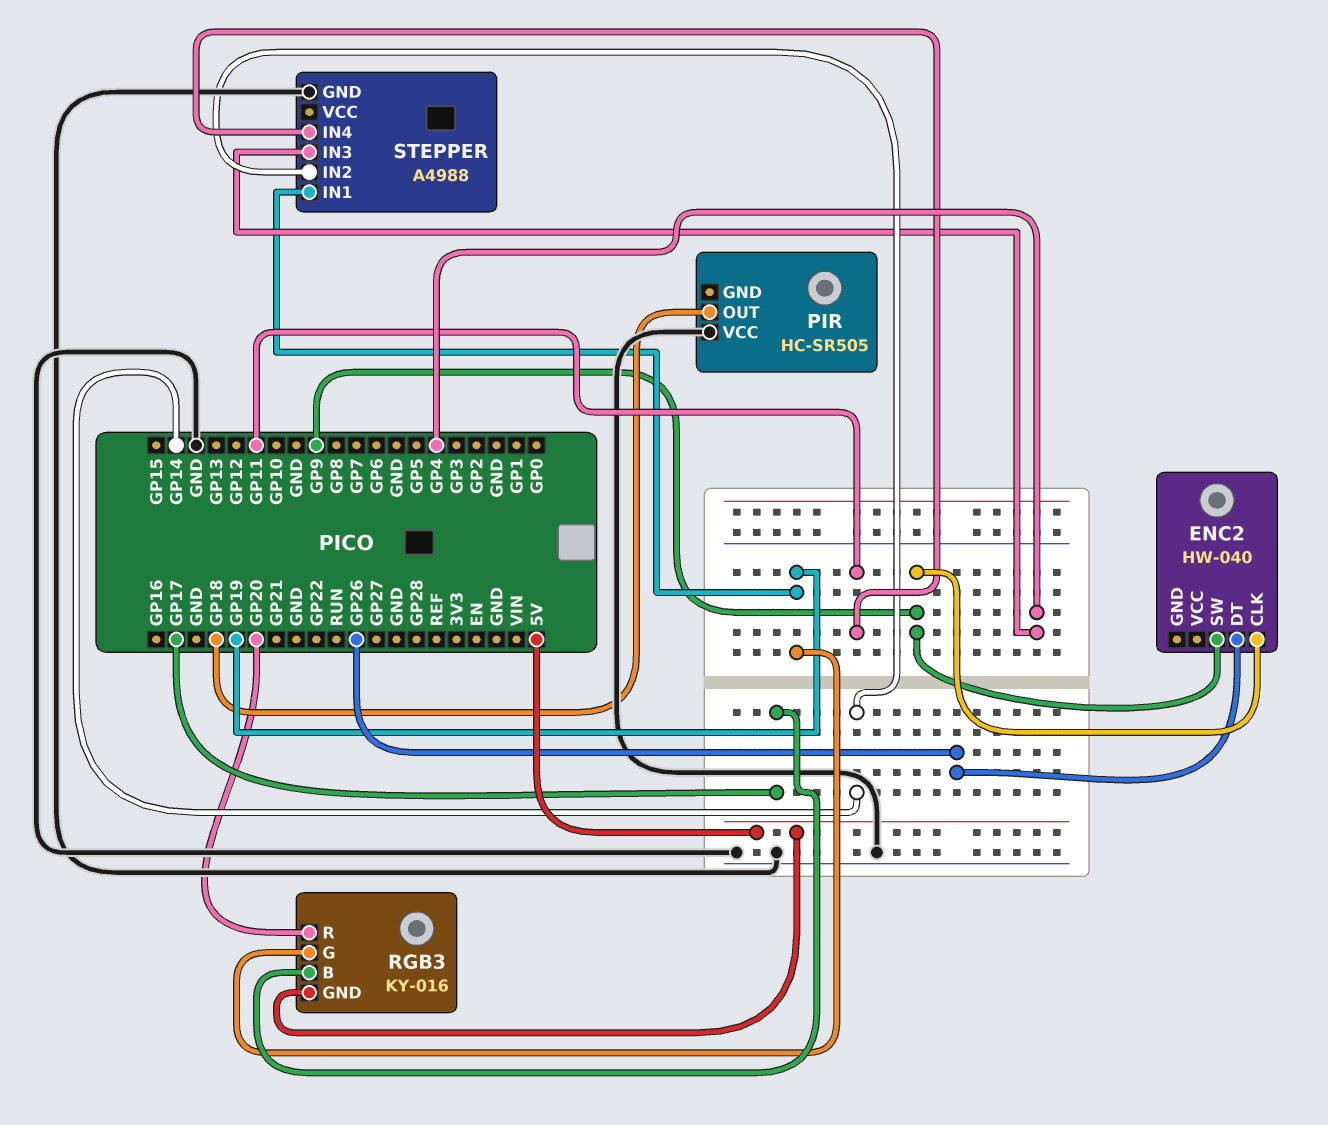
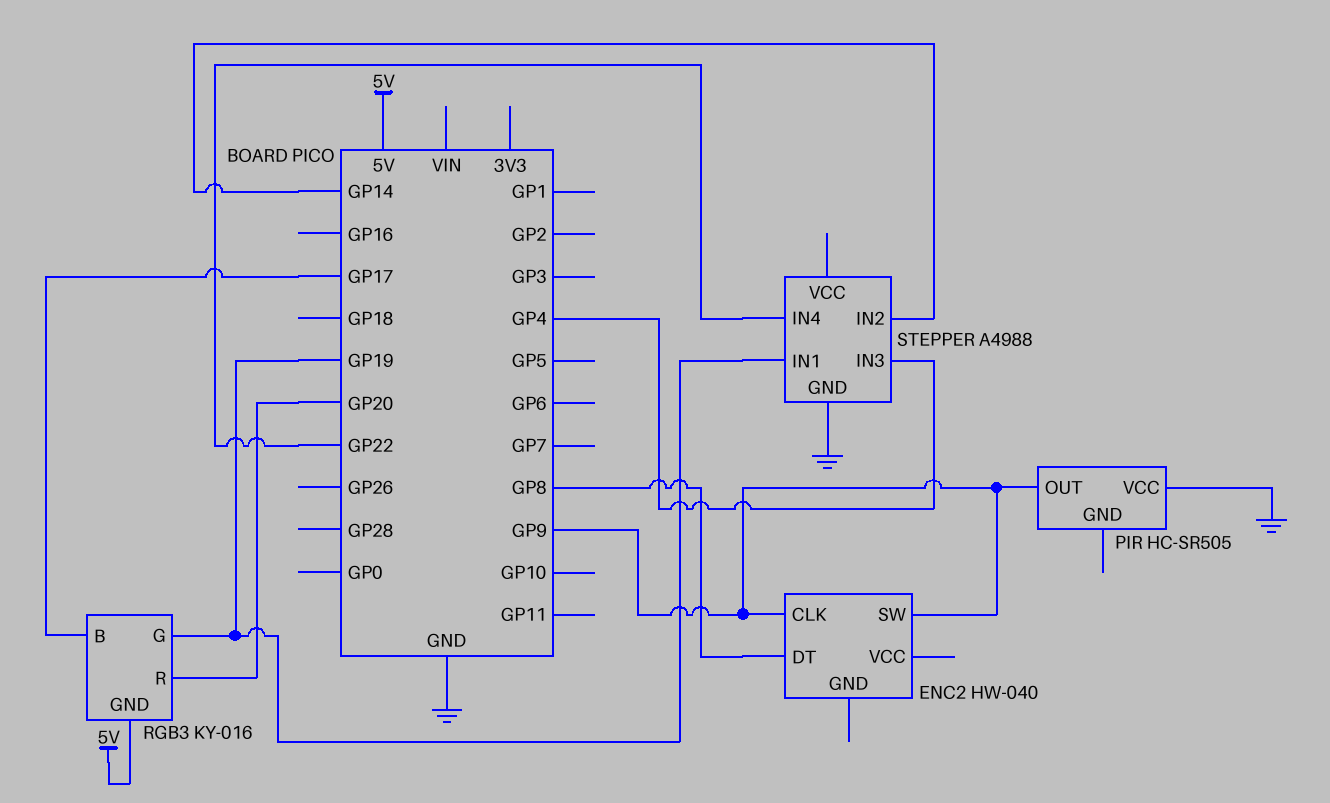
ENC2 pin DT: GP26 -> GP8
PIR pin OUT: GP18 -> GP9
STEPPER pin IN4: GP11 -> GP22

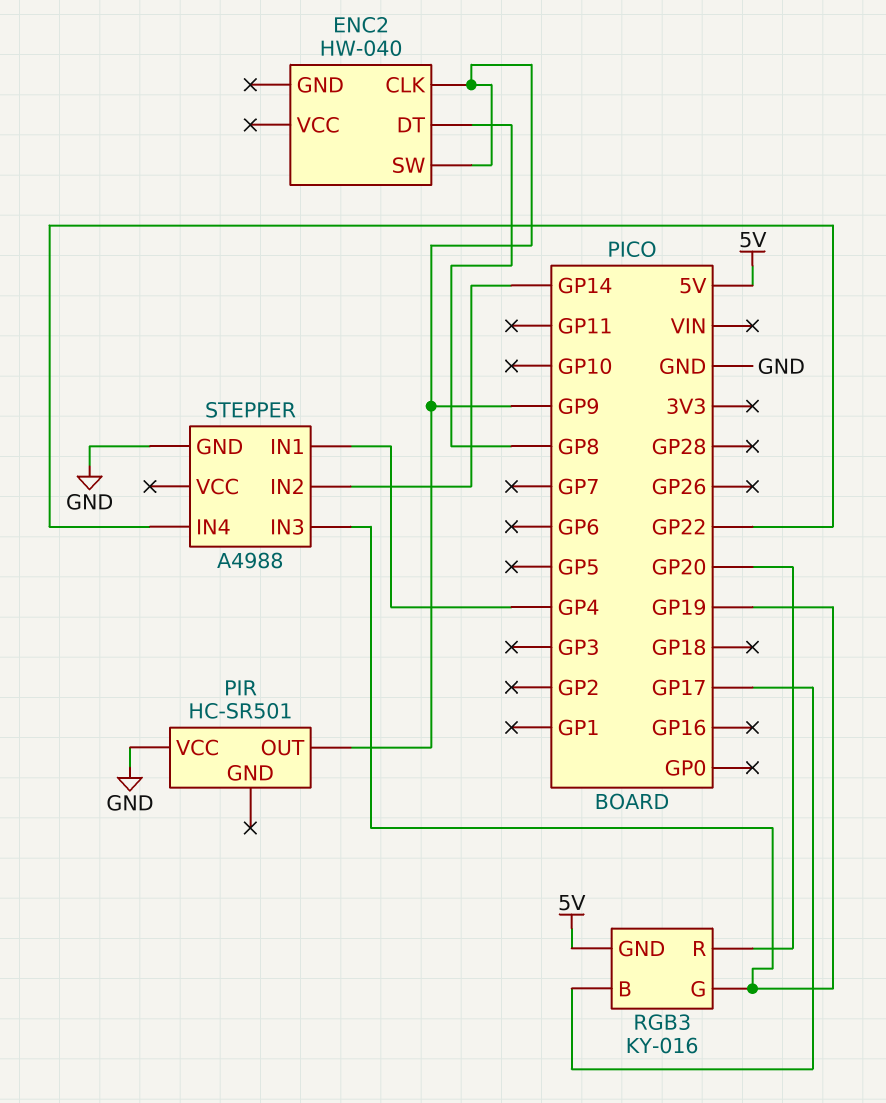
PIR: HC-SR505 -> HC-SR501
STEPPER pin IN1: GP19 -> GP4
STEPPER pin IN3: GP4 -> GP19

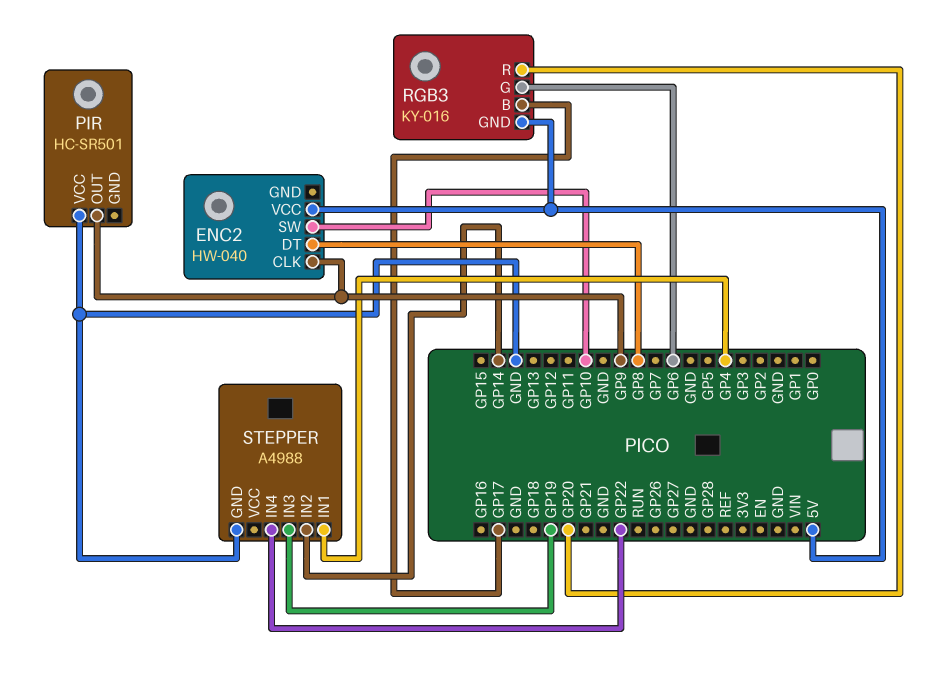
ENC2 pin SW: GP9 -> GP10
ENC2 pin VCC: none -> 5V
RGB3 pin G: GP19 -> GP6

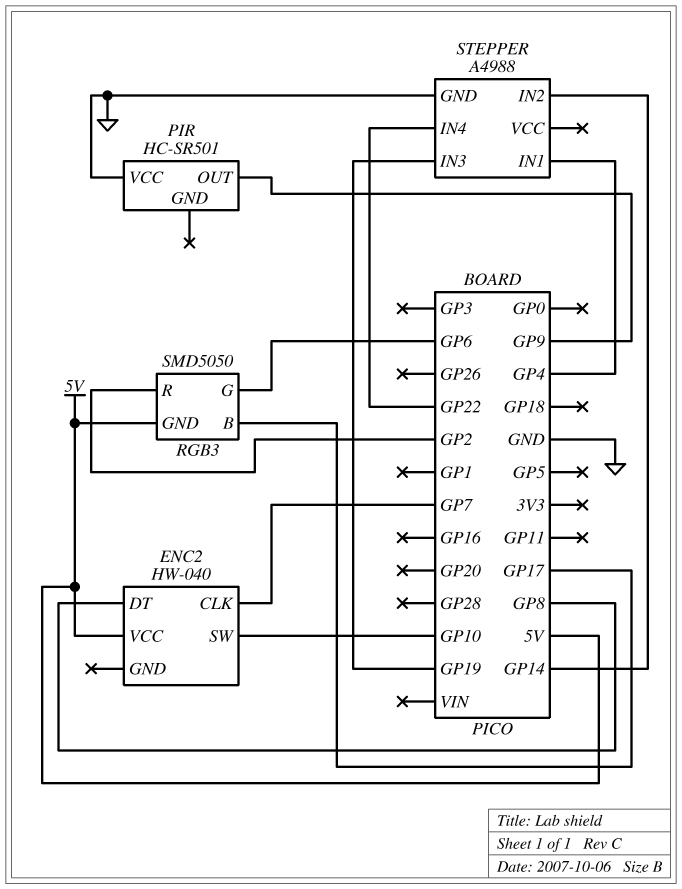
ENC2 pin CLK: GP9 -> GP7
RGB3: KY-016 -> SMD5050
RGB3 pin R: GP20 -> GP2

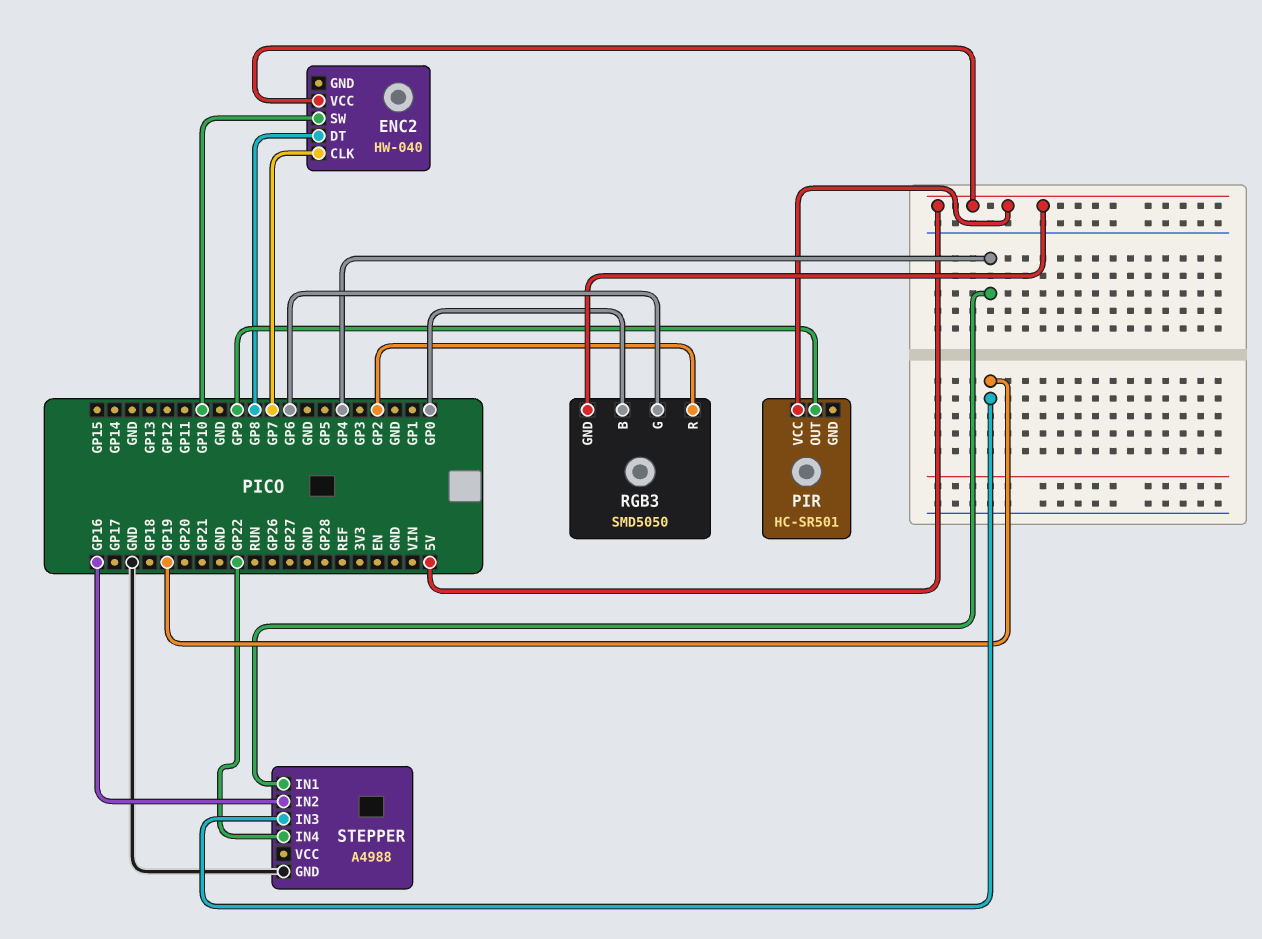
PIR pin VCC: GND -> 5V
RGB3 pin B: GP17 -> GP0
STEPPER pin IN2: GP14 -> GP16

